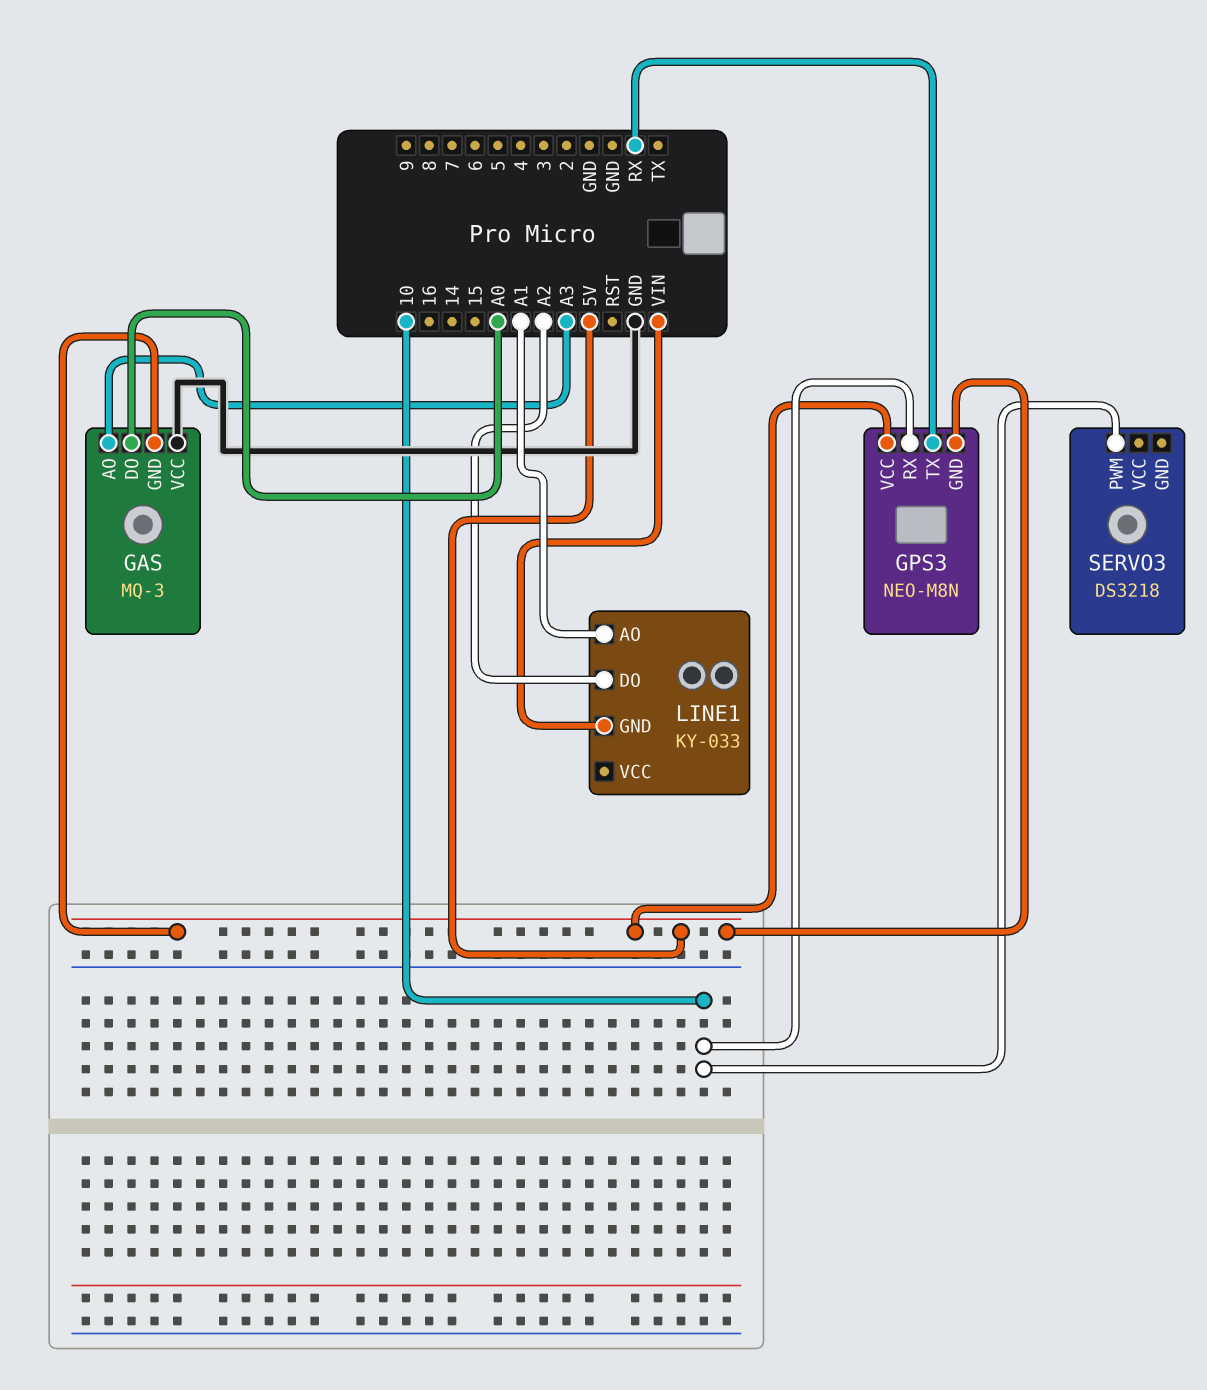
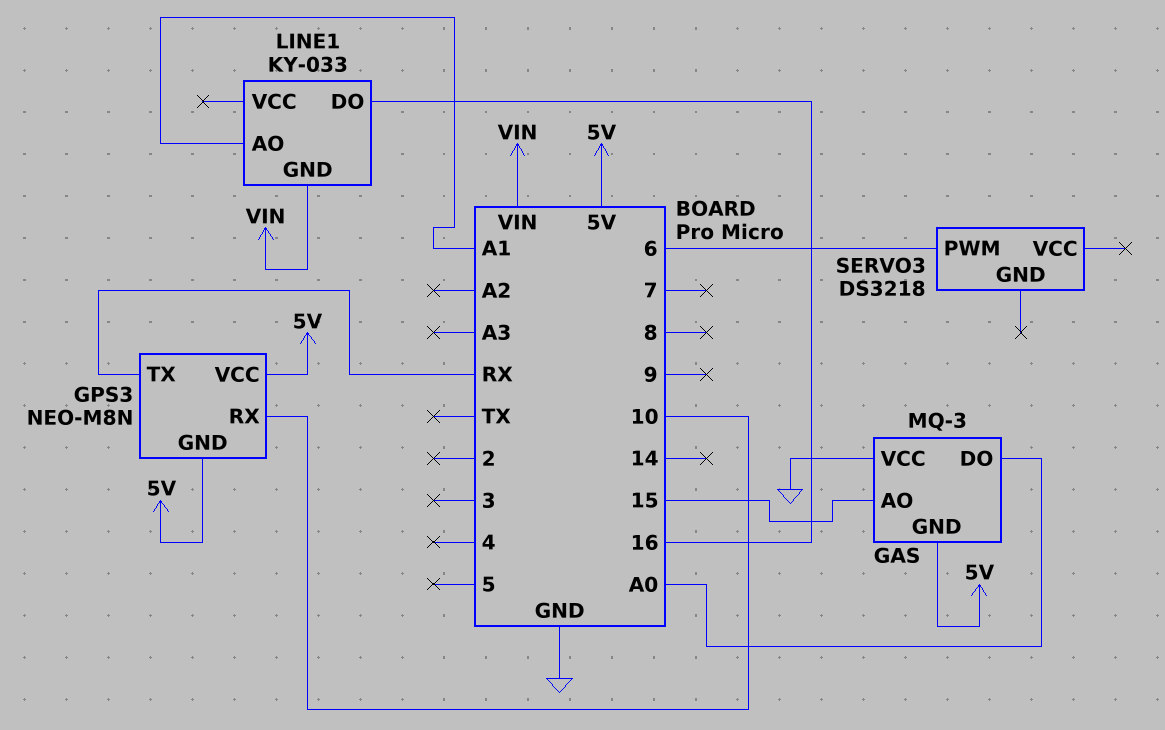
GAS pin AO: A3 -> 15
LINE1 pin DO: A2 -> 16
SERVO3 pin PWM: 10 -> 6

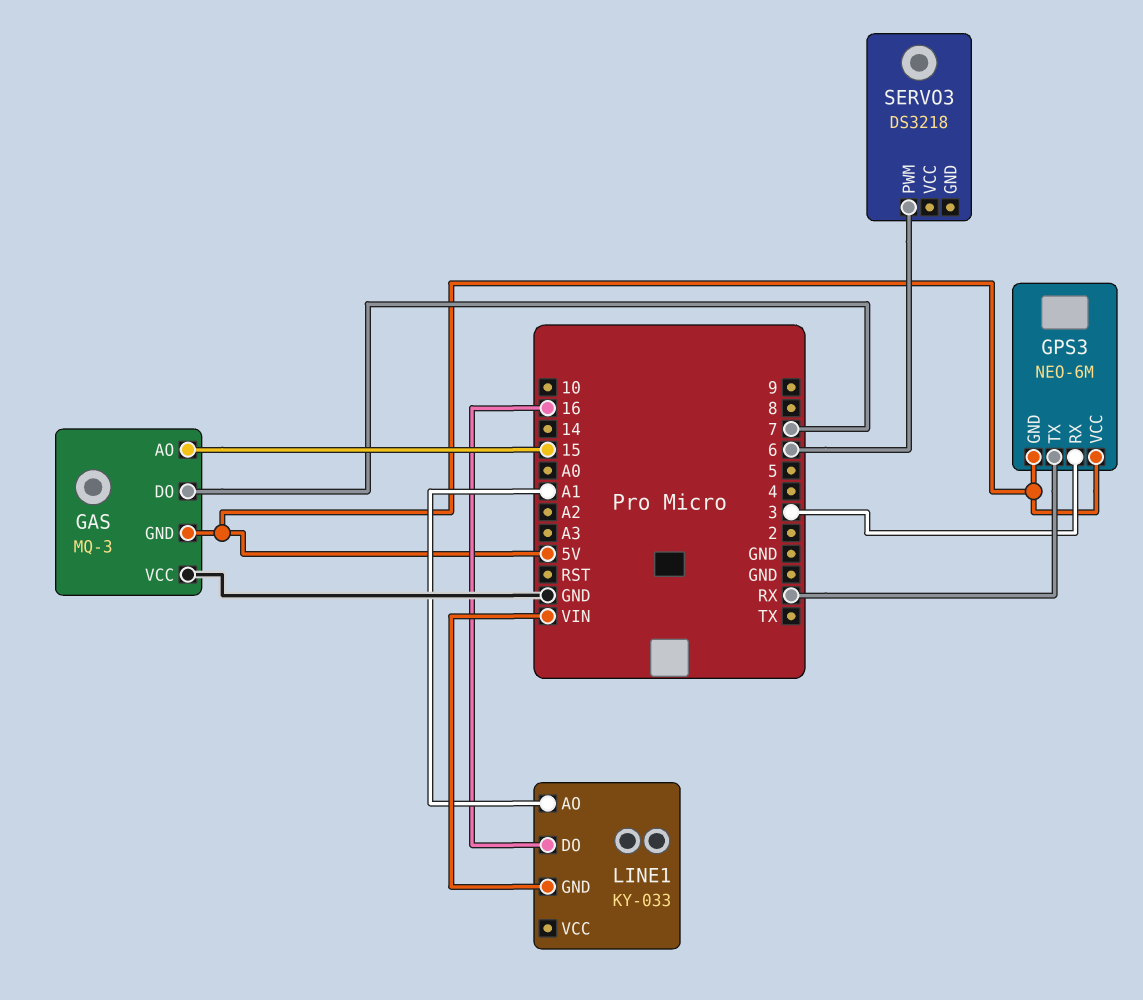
GAS pin DO: A0 -> 7
GPS3: NEO-M8N -> NEO-6M
GPS3 pin RX: 10 -> 3

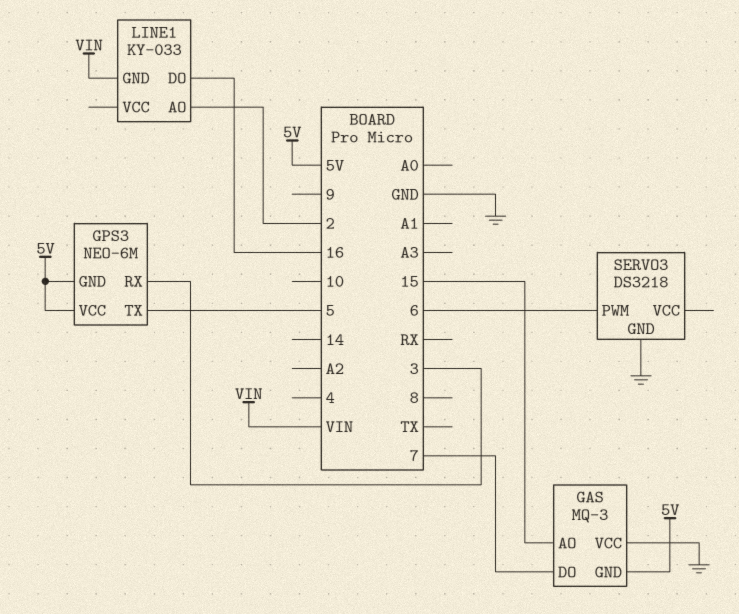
GPS3 pin TX: RX -> 5
LINE1 pin AO: A1 -> 2
SERVO3 pin GND: none -> GND

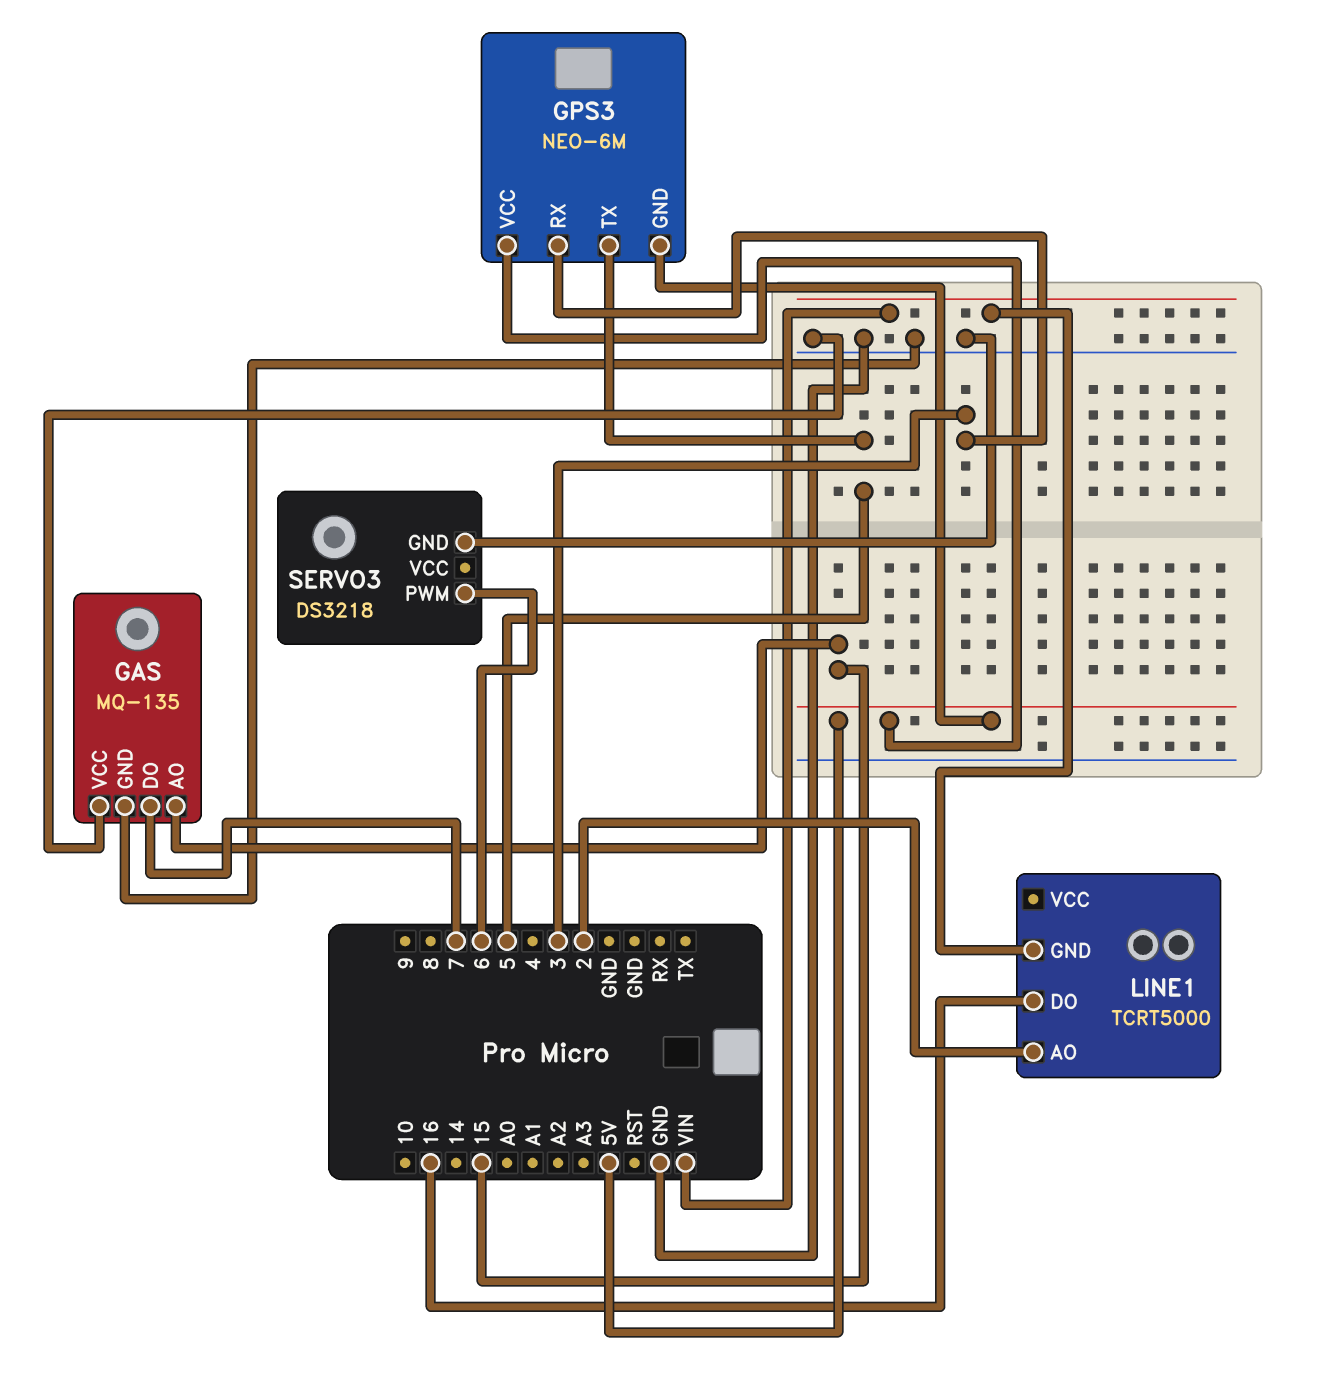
GAS: MQ-3 -> MQ-135
GAS pin GND: 5V -> GND
LINE1: KY-033 -> TCRT5000

